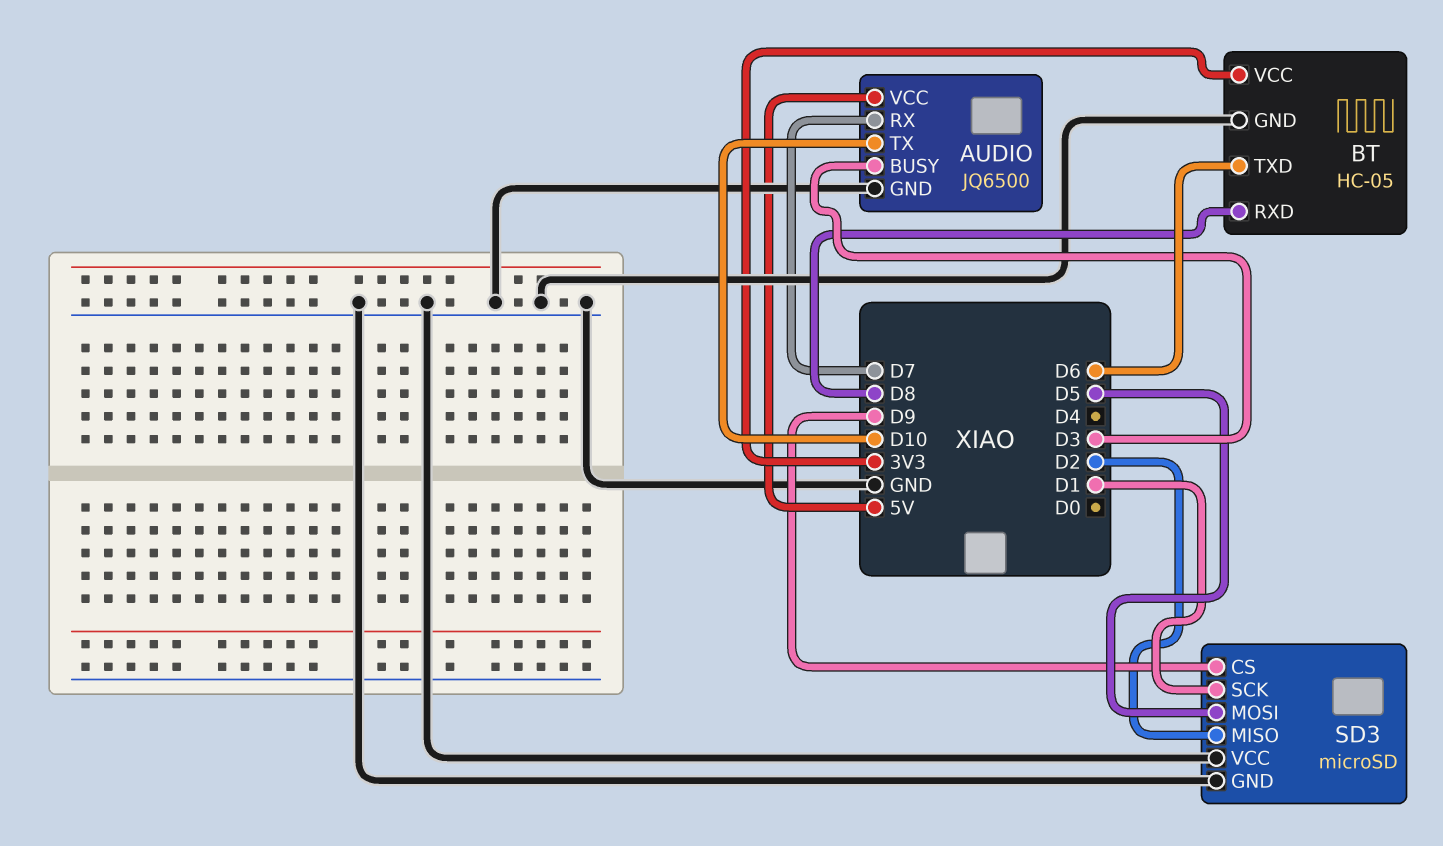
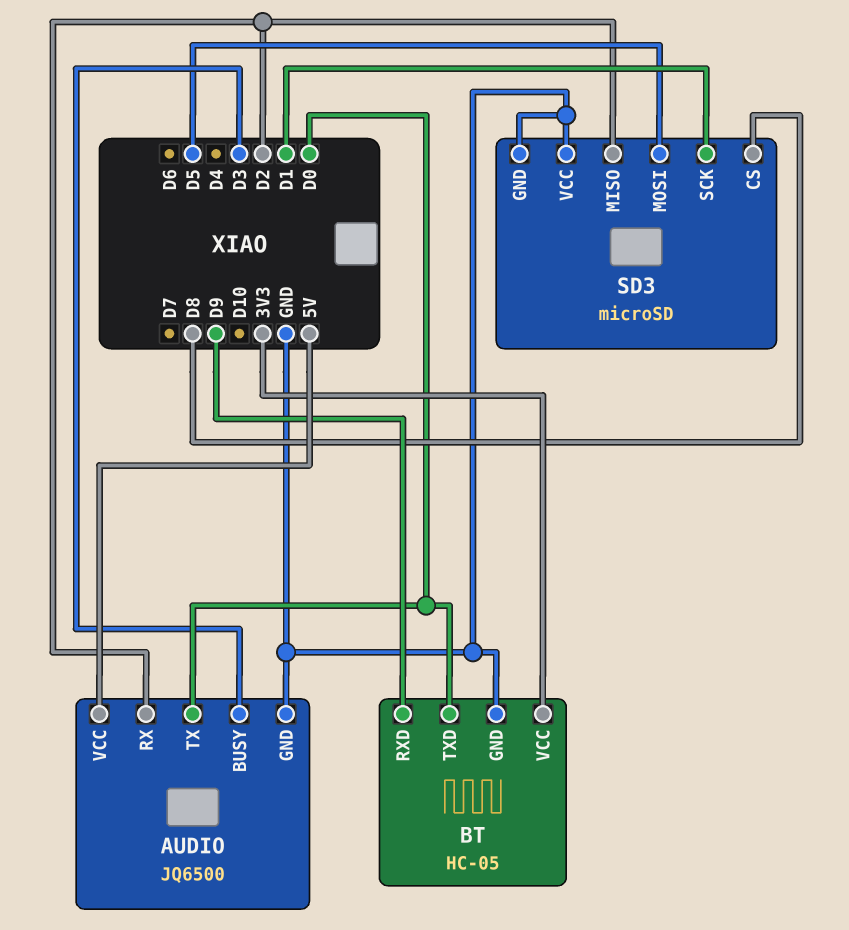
AUDIO pin RX: D7 -> D2
AUDIO pin TX: D10 -> D0
BT pin RXD: D8 -> D9
BT pin TXD: D6 -> D0
SD3 pin CS: D9 -> D8

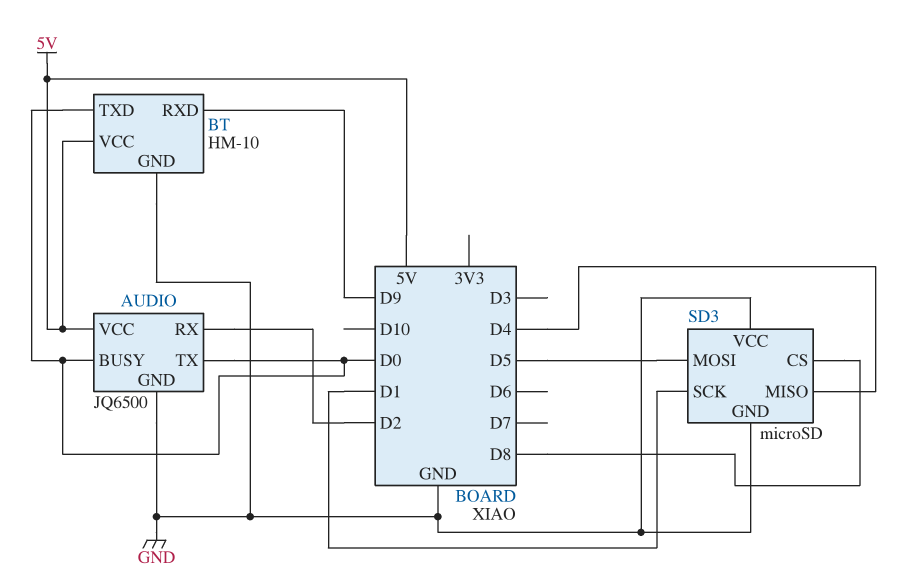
AUDIO pin BUSY: D3 -> D0
BT: HC-05 -> HM-10
BT pin VCC: 3V3 -> 5V
SD3 pin MISO: D2 -> D4

